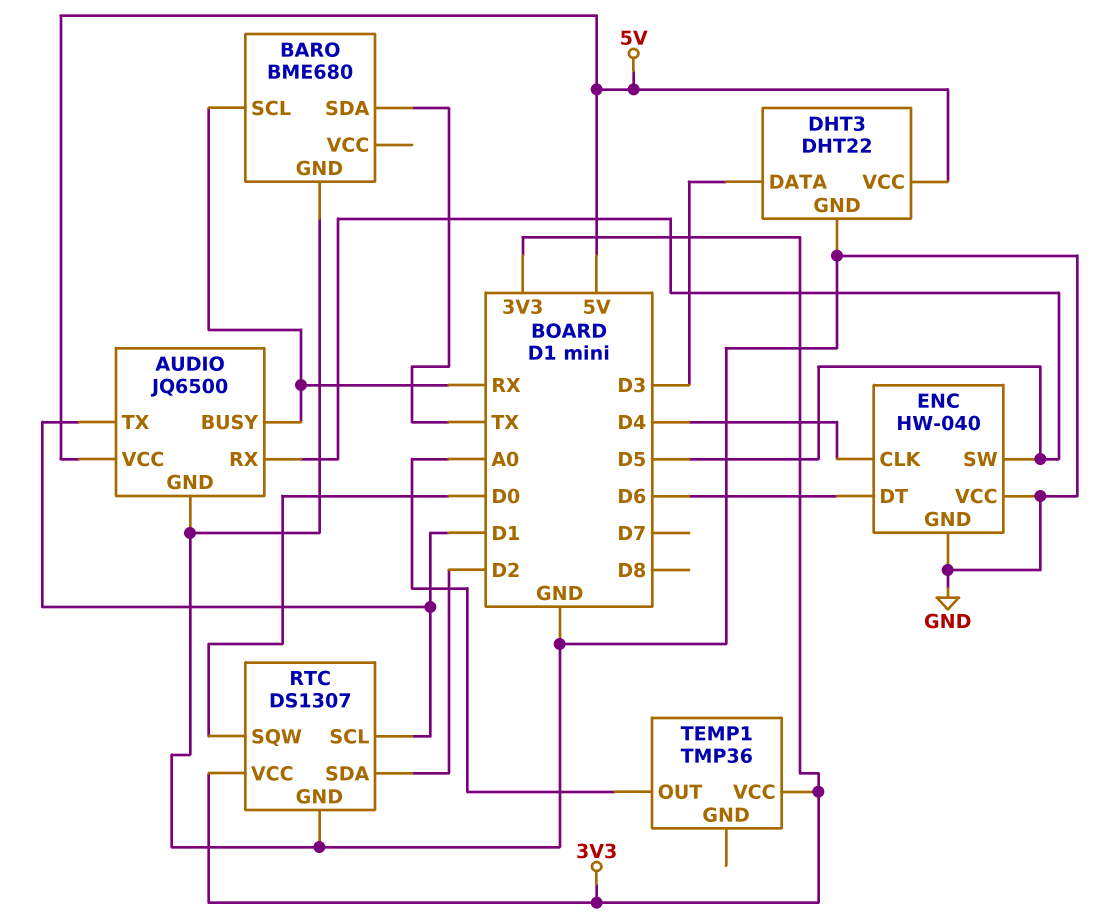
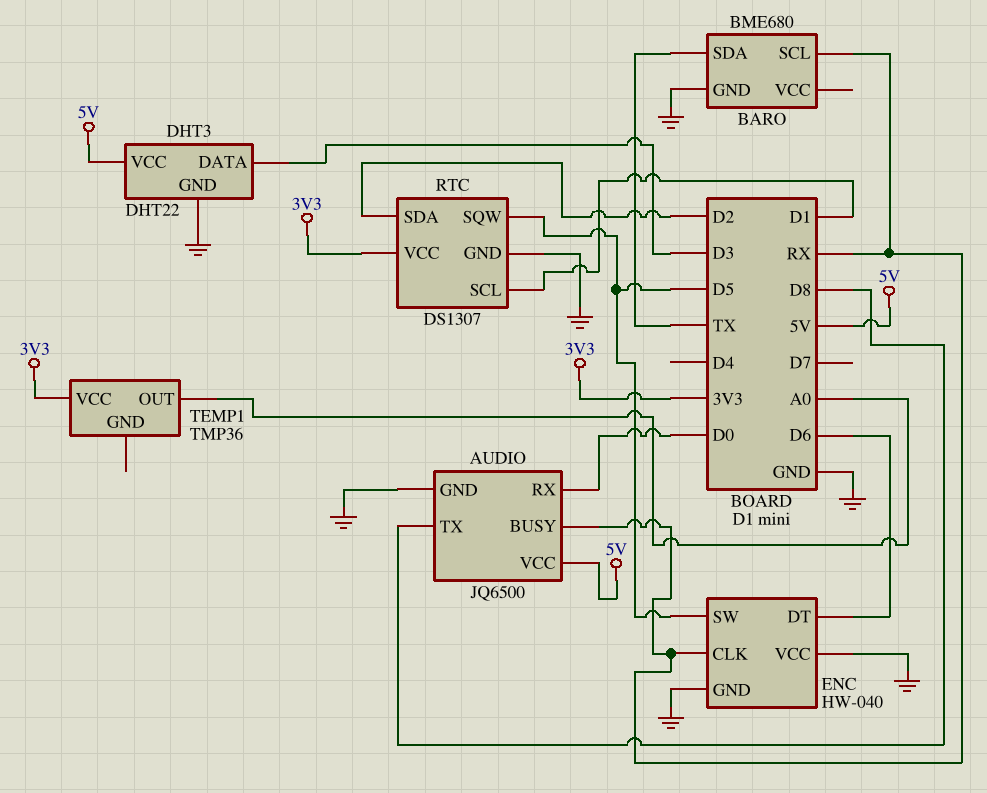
AUDIO pin RX: D5 -> D0
AUDIO pin TX: D1 -> D8
ENC pin CLK: D4 -> RX
RTC pin SQW: D0 -> D5

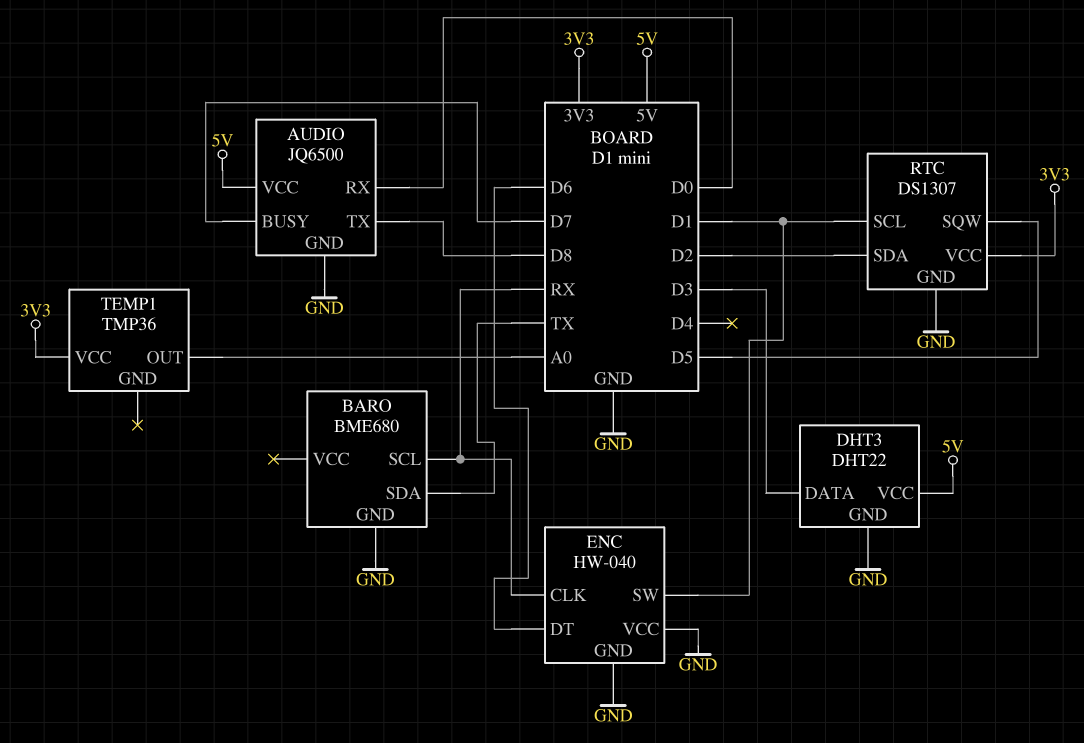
AUDIO pin BUSY: RX -> D7
ENC pin SW: D5 -> D1

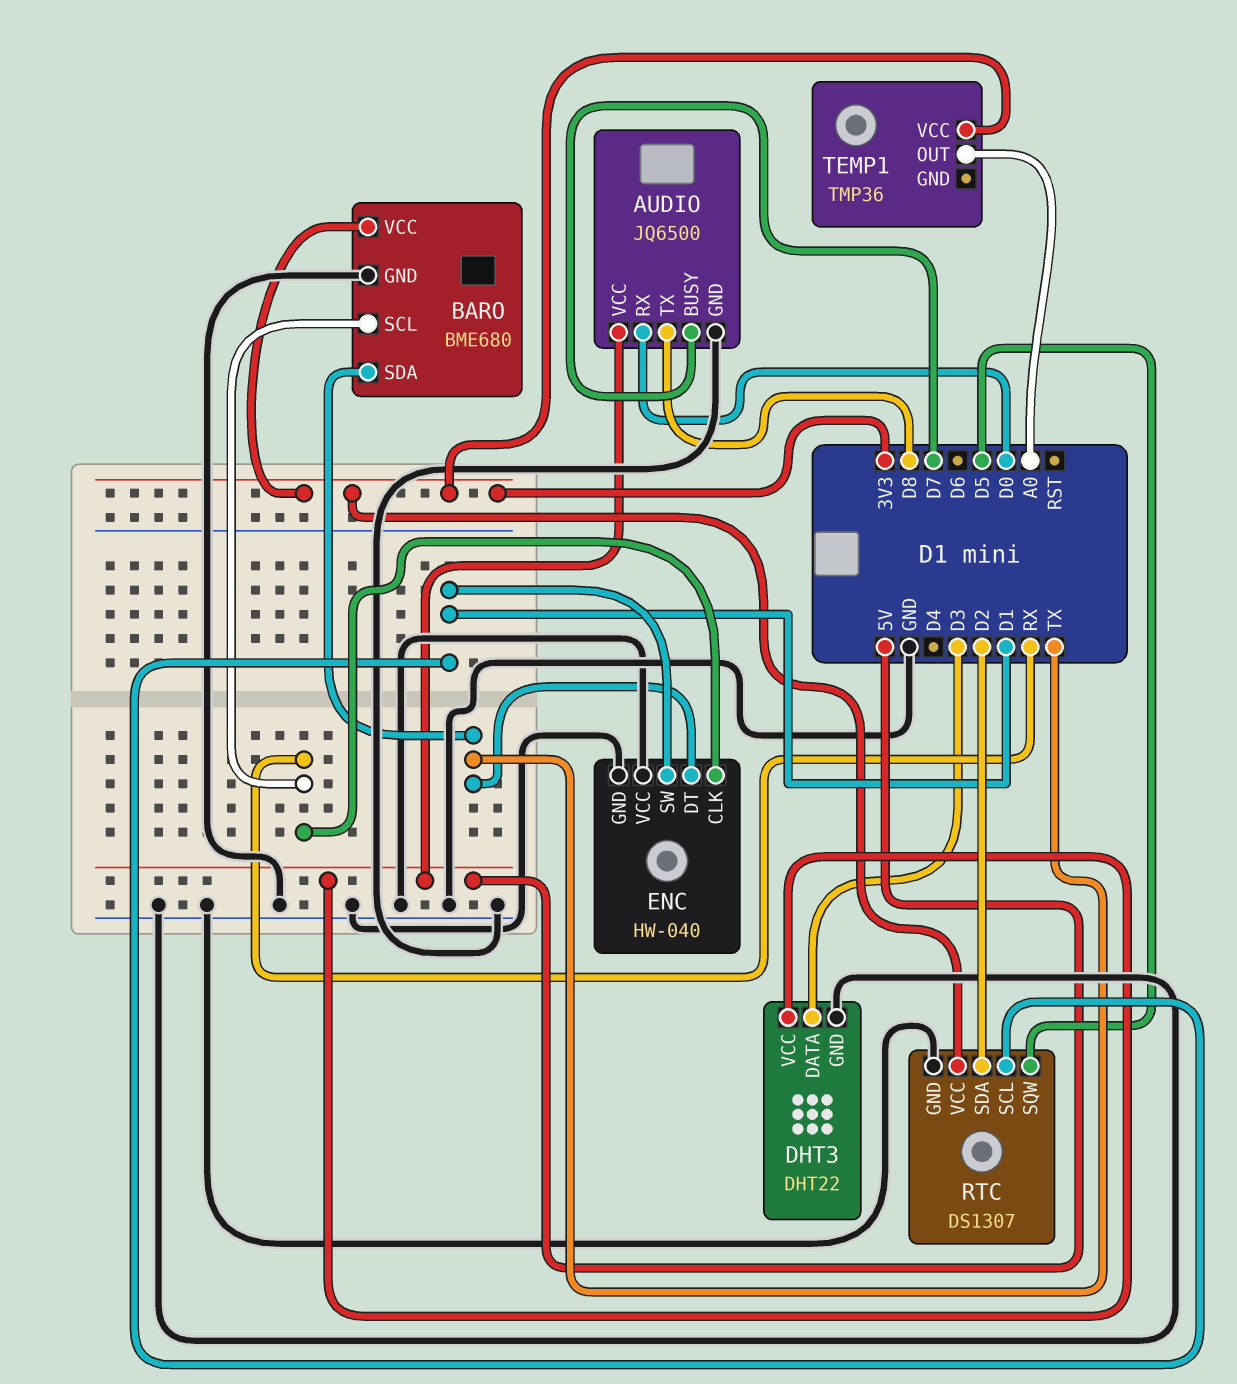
BARO pin VCC: none -> 3V3
ENC pin DT: D6 -> TX

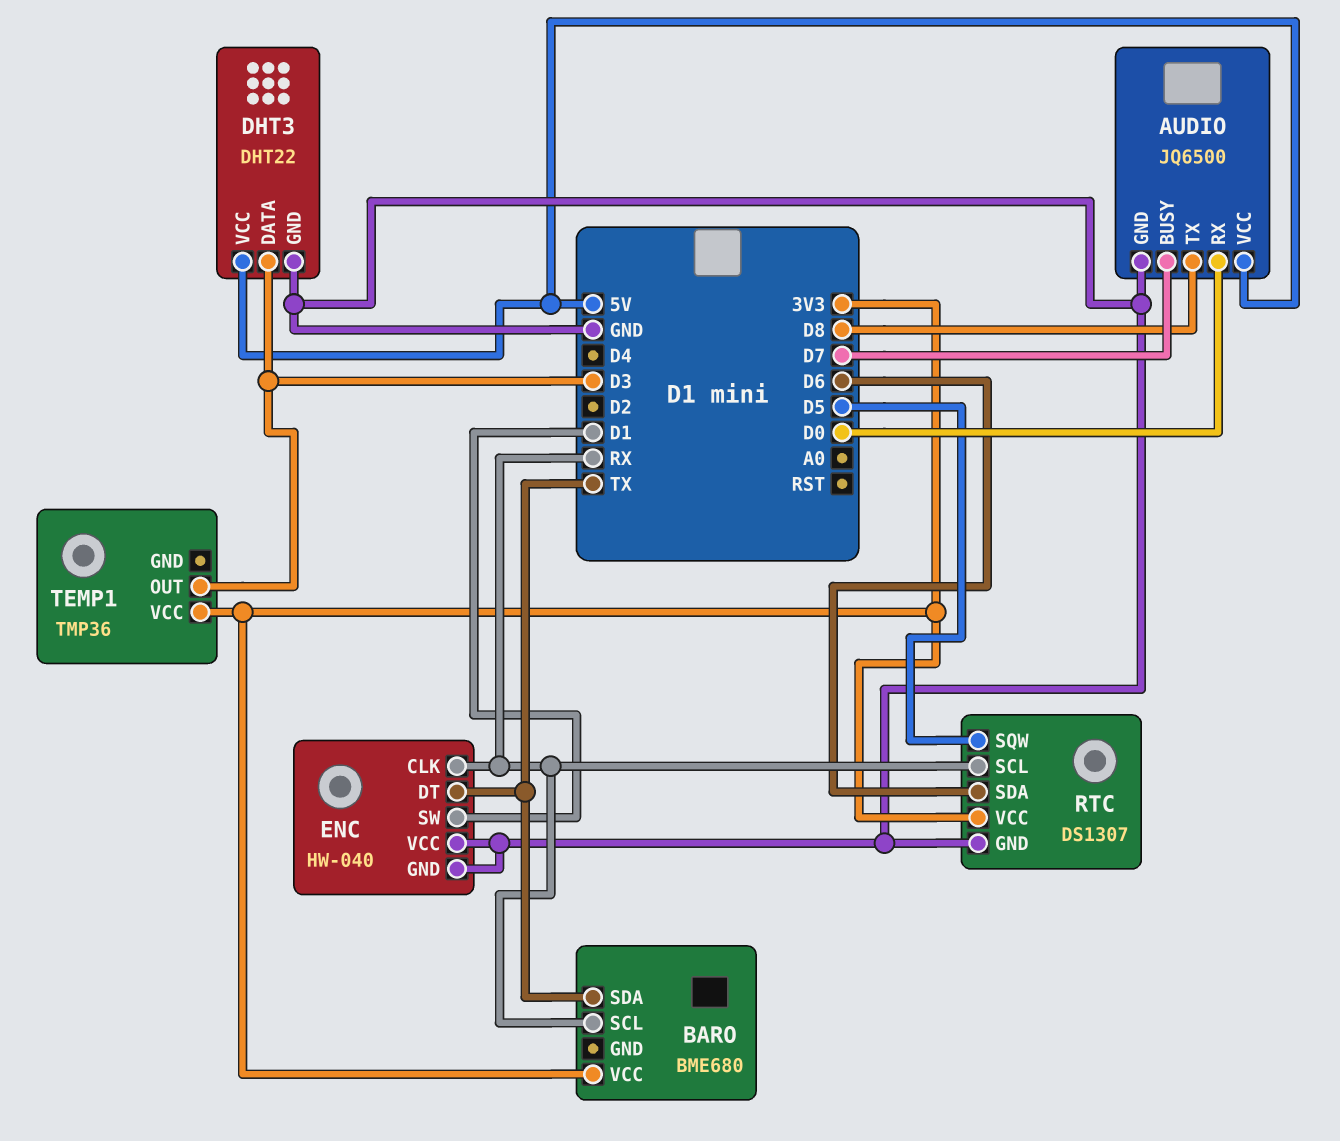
BARO pin GND: GND -> none
RTC pin SCL: D1 -> RX
RTC pin SDA: D2 -> D6
TEMP1 pin OUT: A0 -> D3

